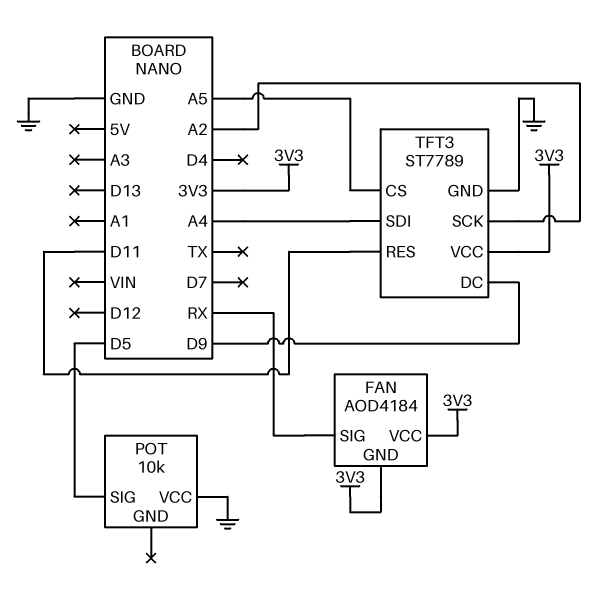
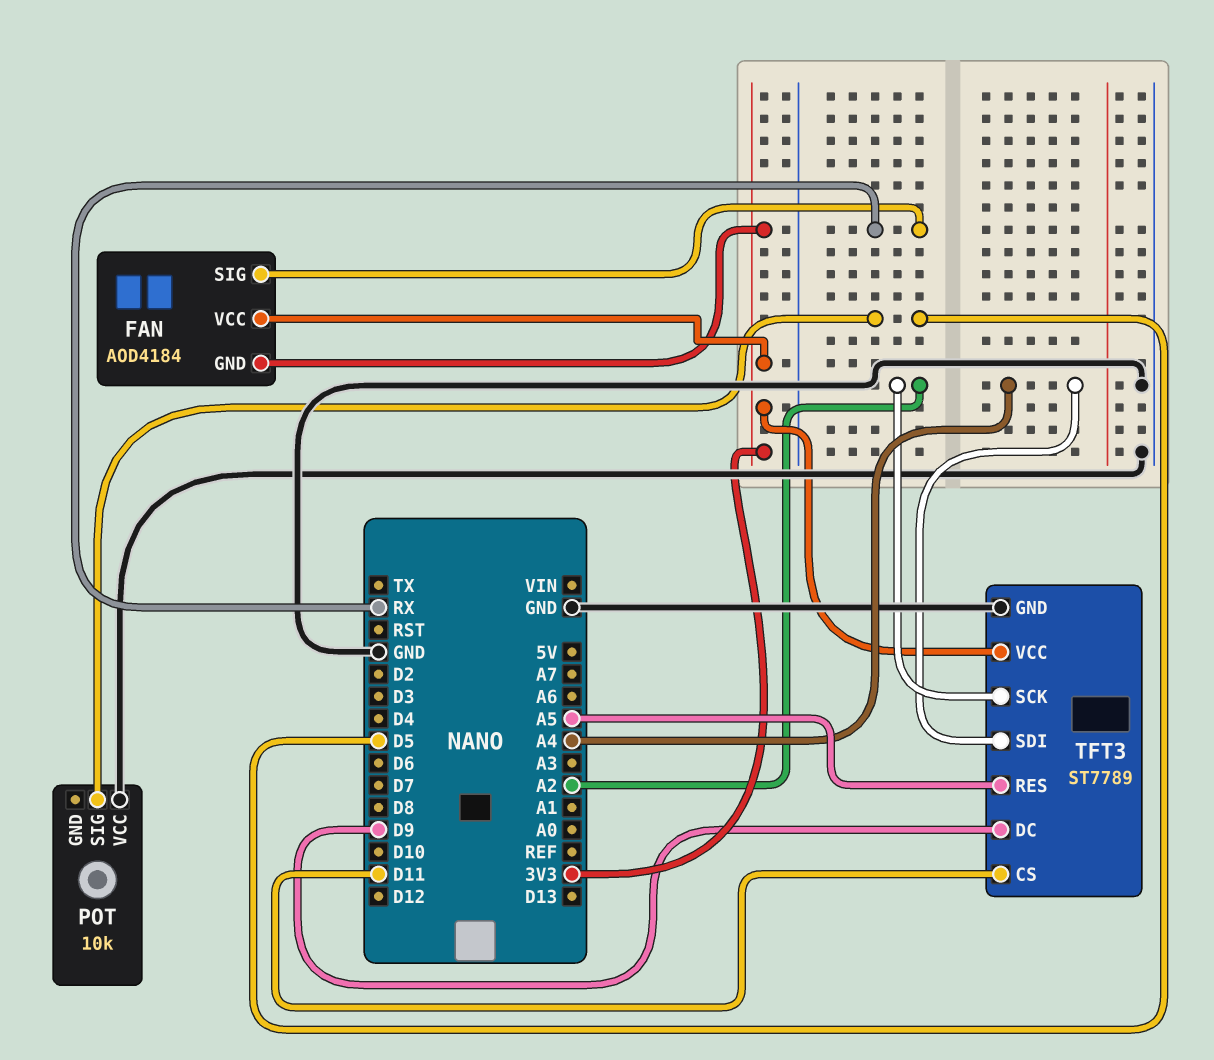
TFT3 pin CS: A5 -> D11
TFT3 pin RES: D11 -> A5

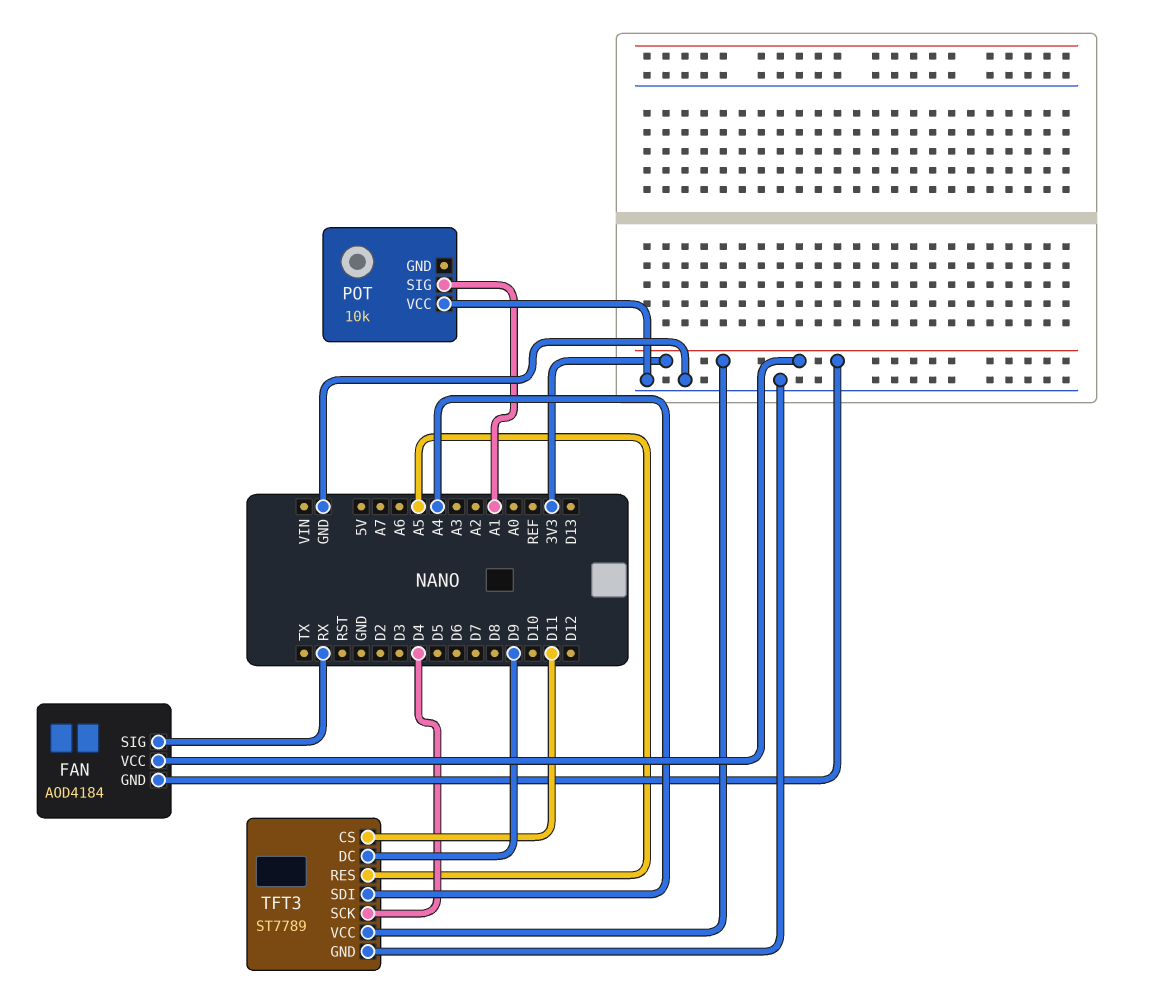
POT pin SIG: D5 -> A1
TFT3 pin SCK: A2 -> D4

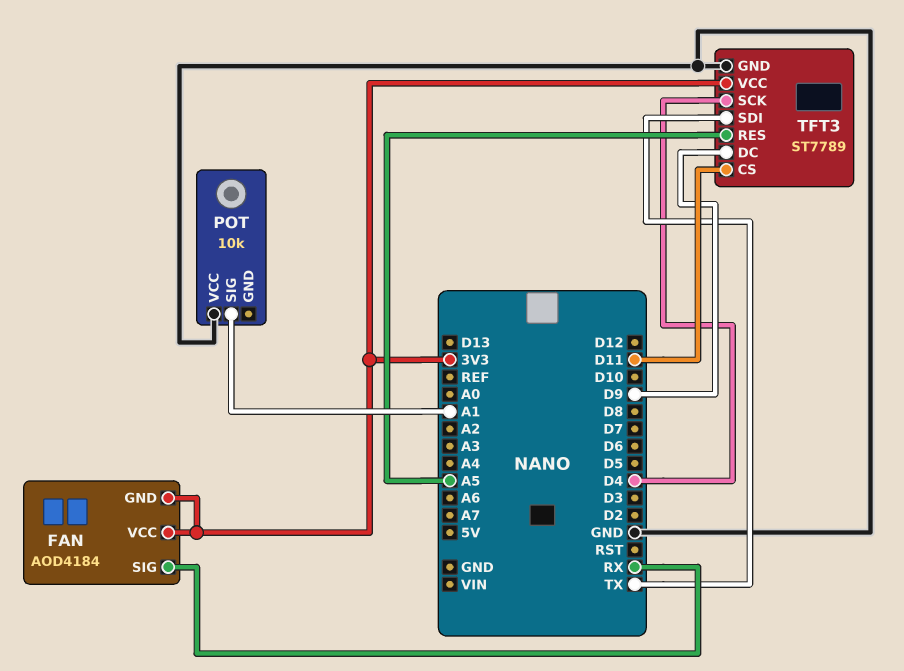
TFT3 pin SDI: A4 -> TX

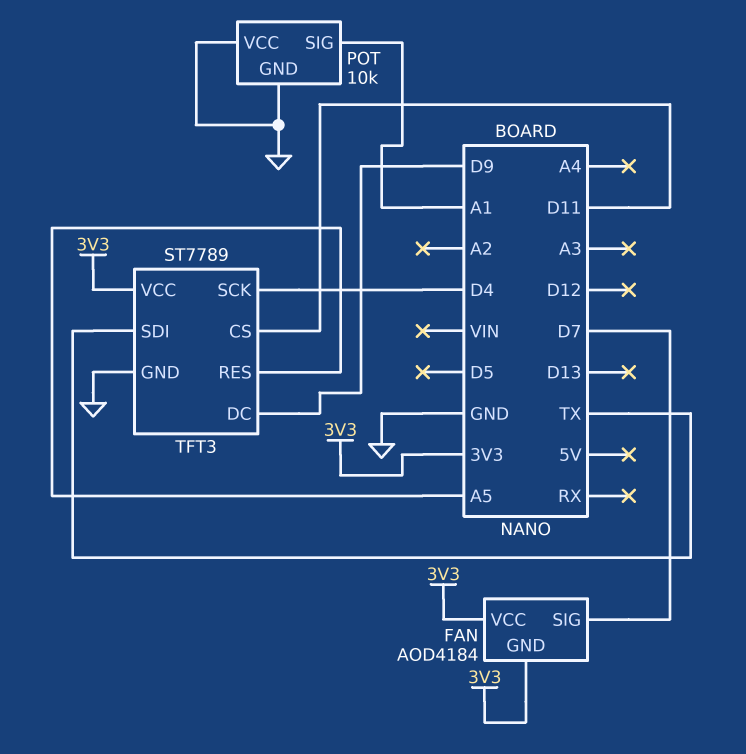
FAN pin SIG: RX -> D7
POT pin GND: none -> GND

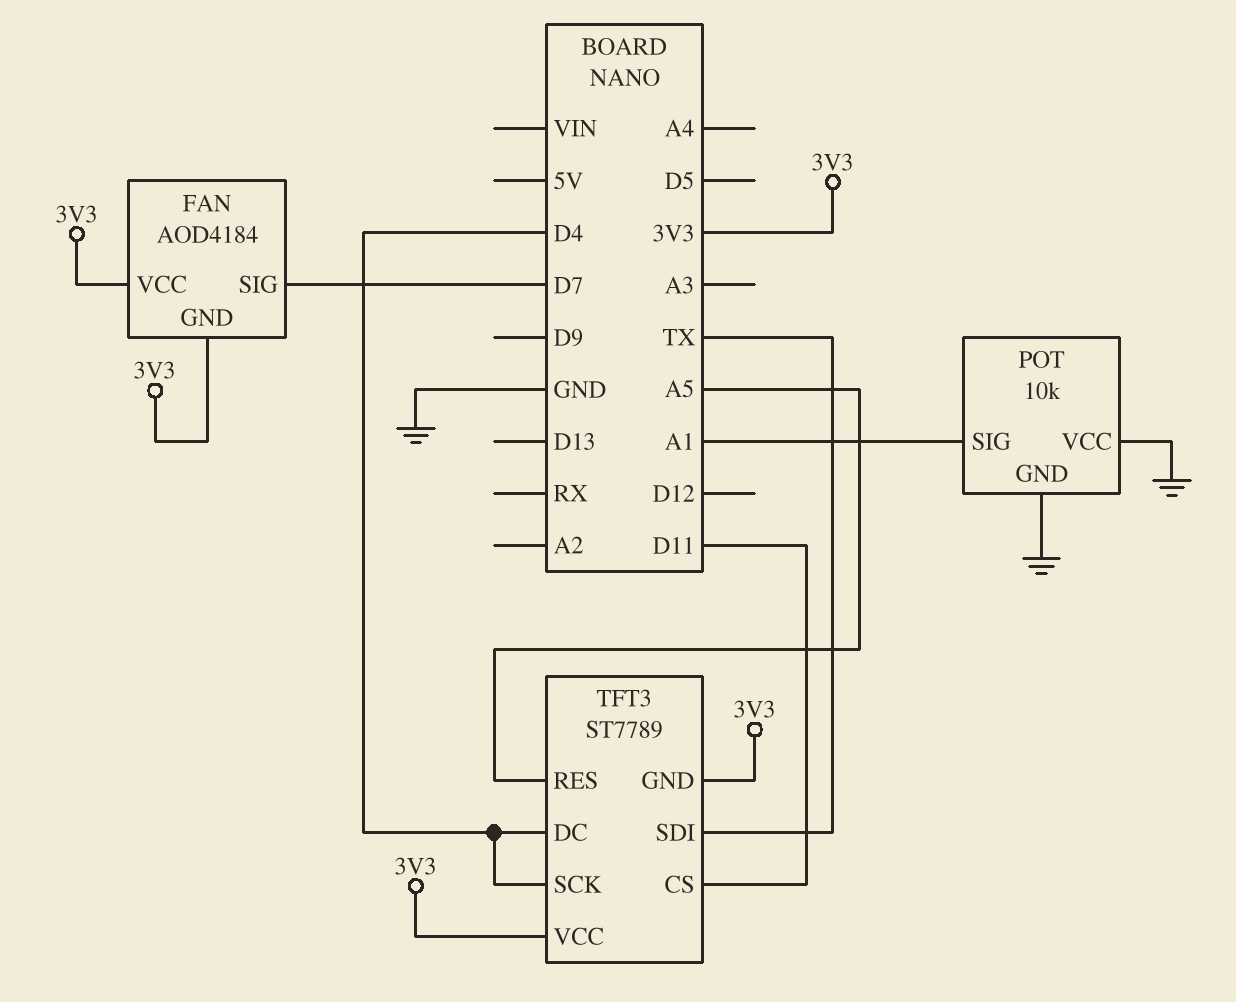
TFT3 pin DC: D9 -> D4
TFT3 pin GND: GND -> 3V3

